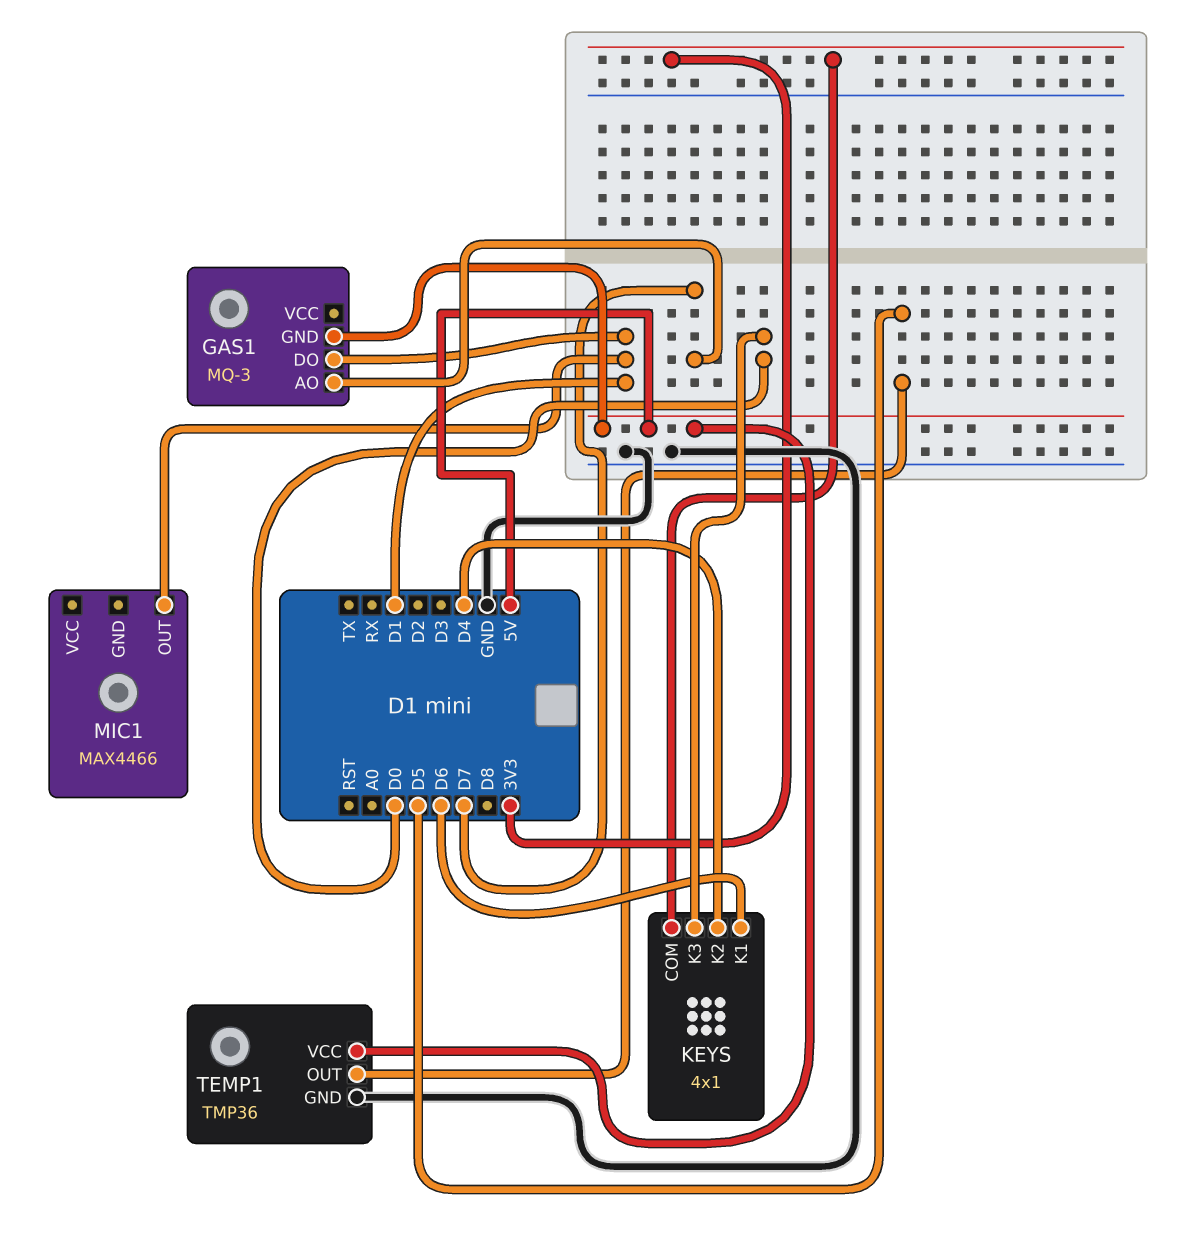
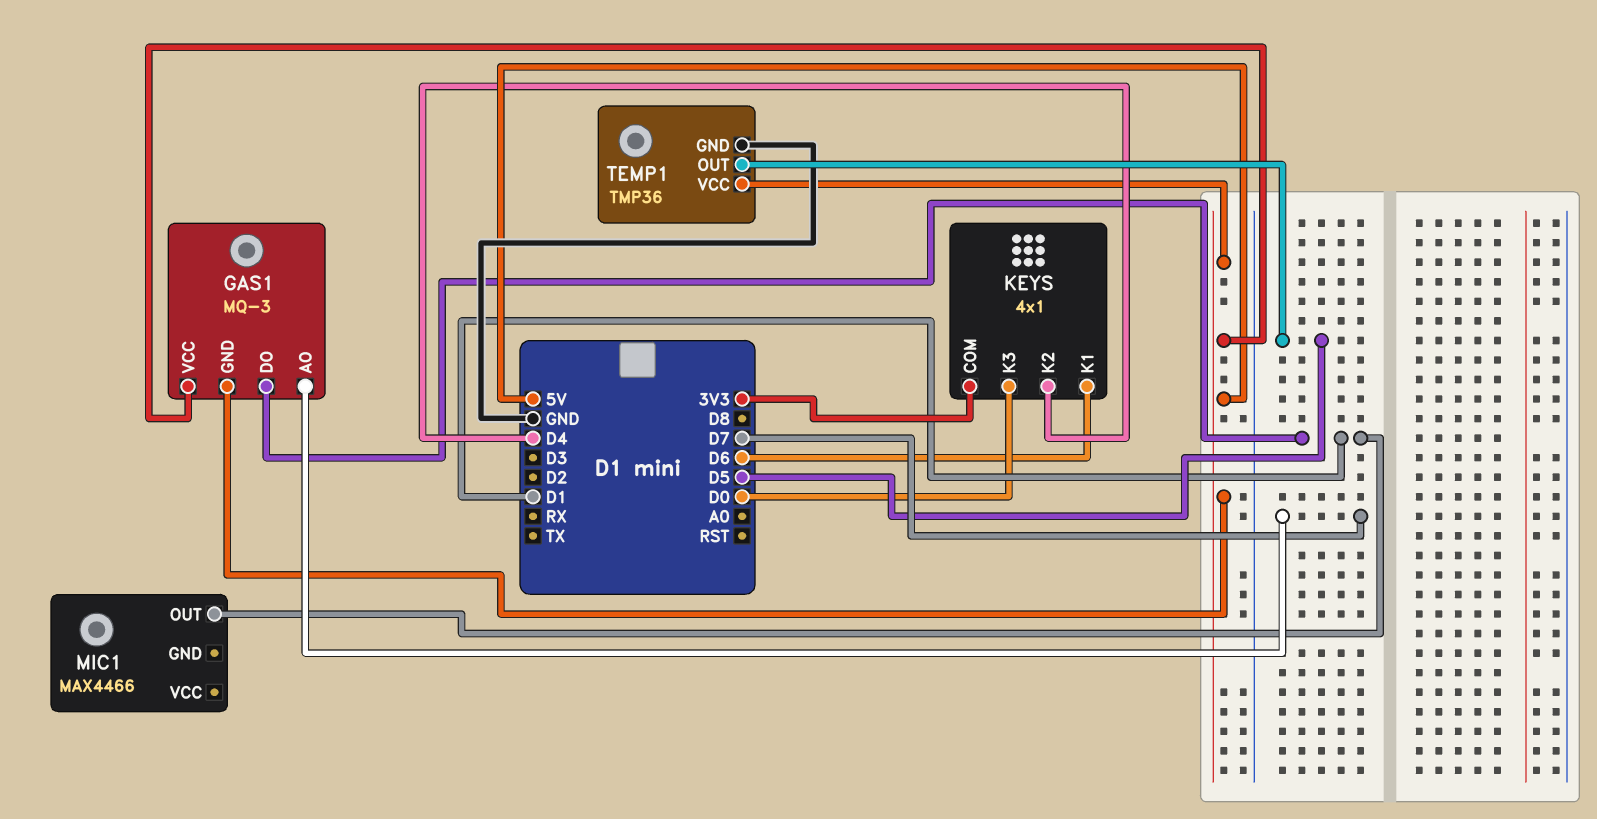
GAS1 pin VCC: none -> 5V

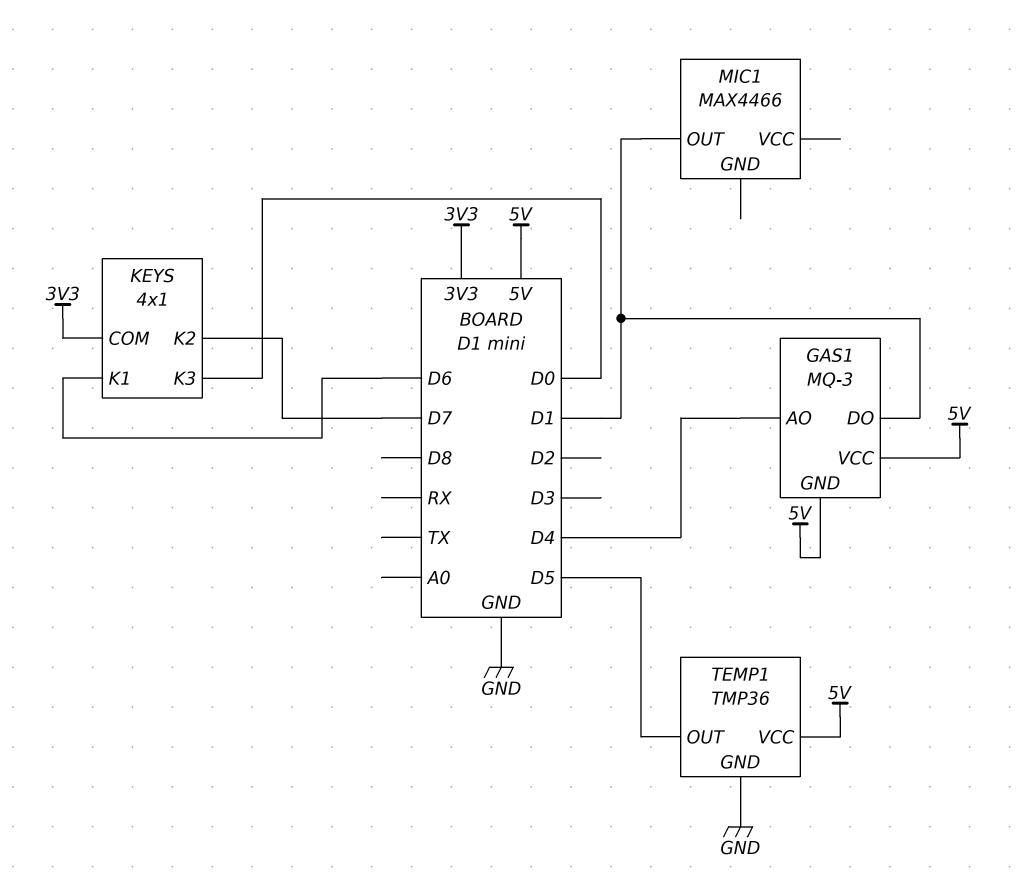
GAS1 pin AO: D7 -> D4
KEYS pin K2: D4 -> D7

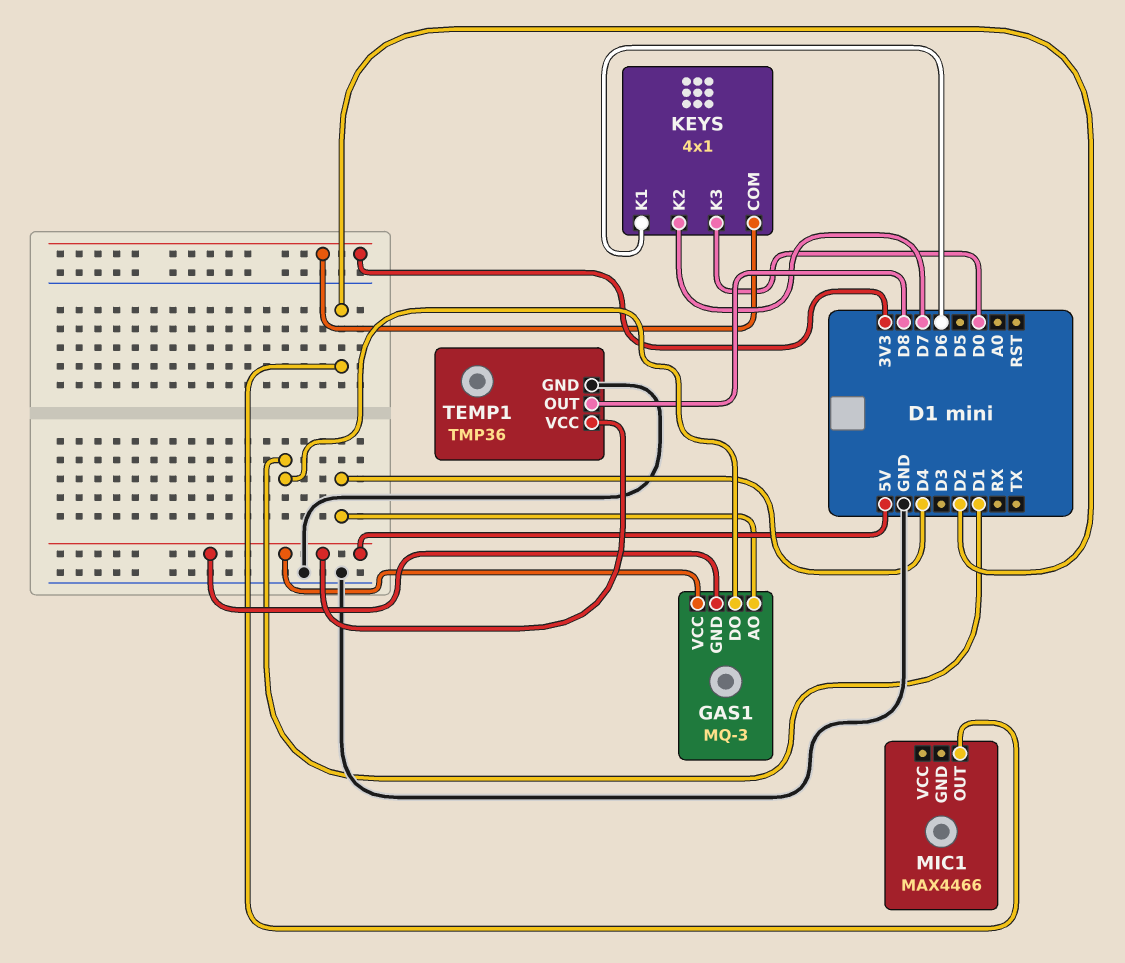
MIC1 pin OUT: D1 -> D2
TEMP1 pin OUT: D5 -> D8

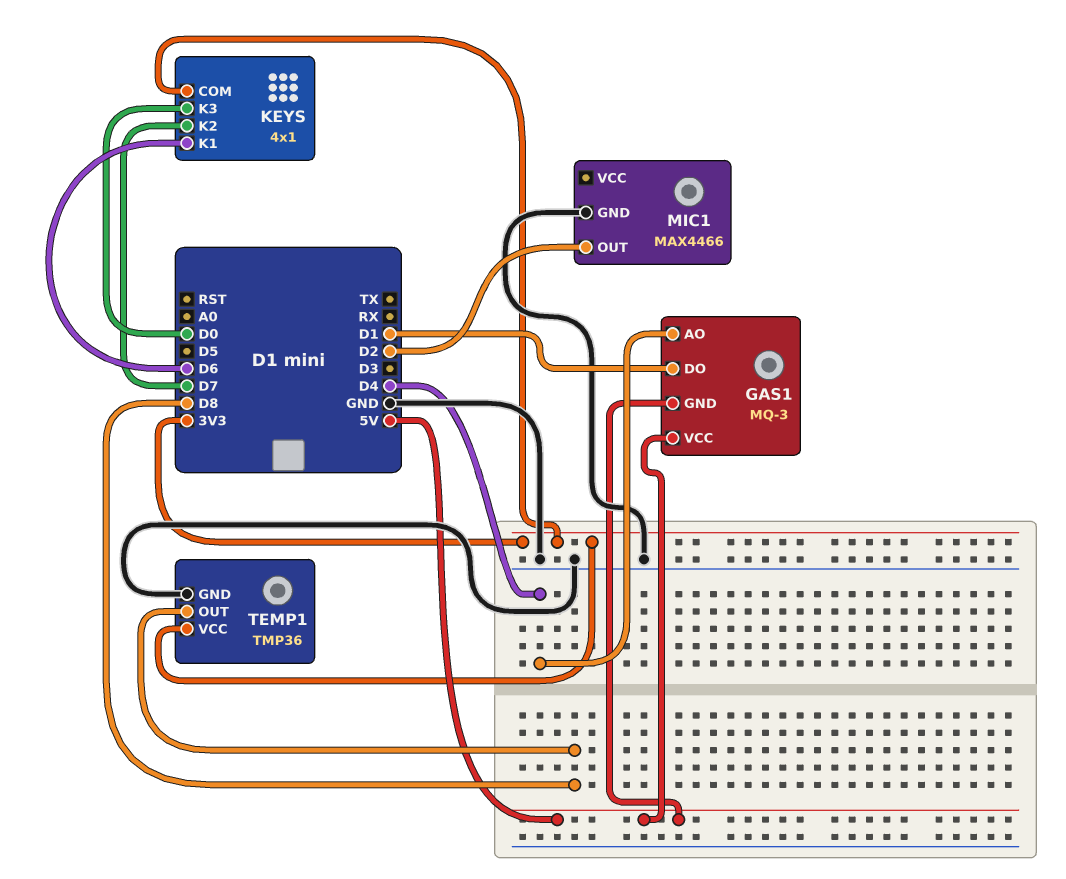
MIC1 pin GND: none -> GND
TEMP1 pin VCC: 5V -> 3V3

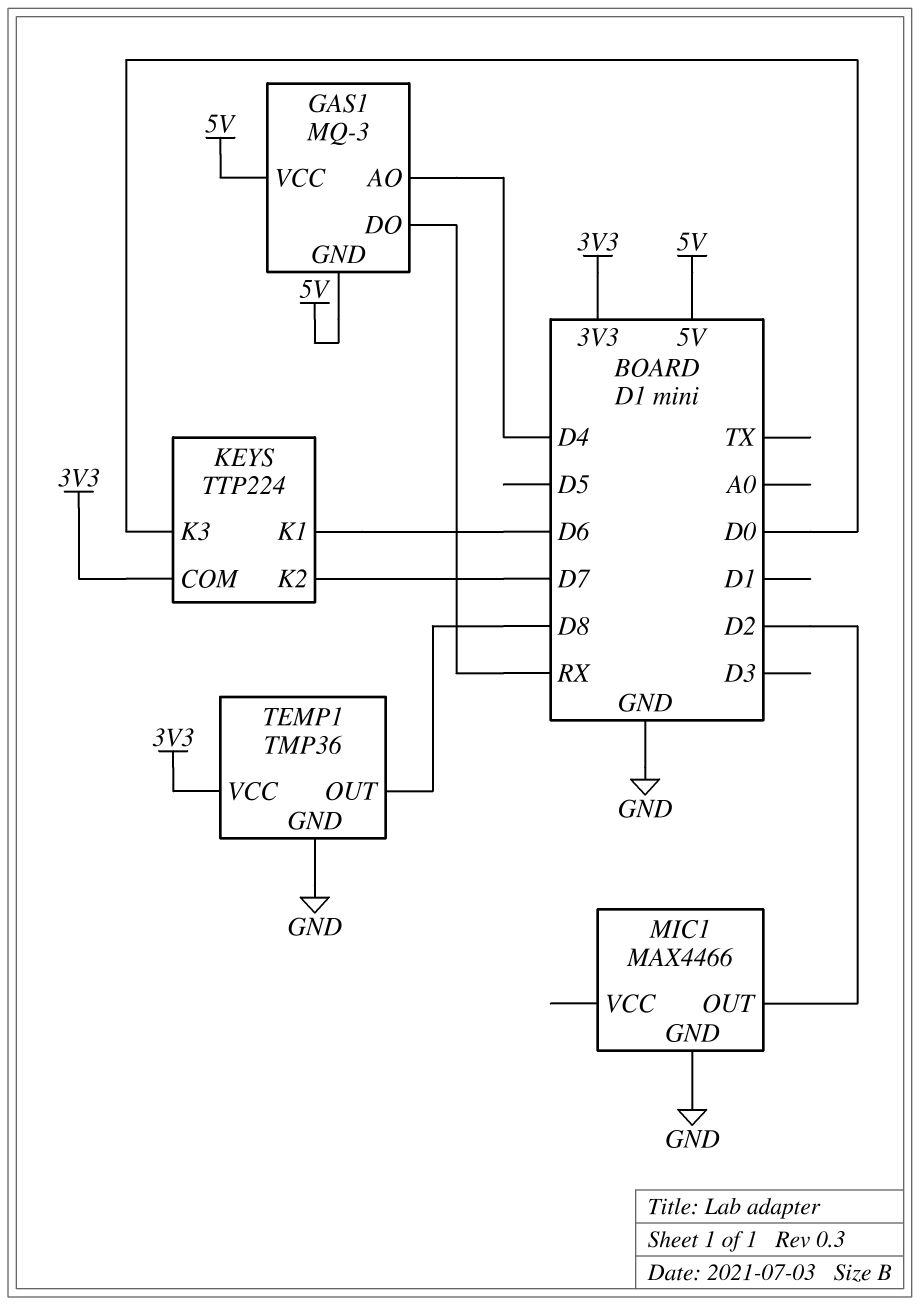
GAS1 pin DO: D1 -> RX
KEYS: 4x1 -> TTP224

